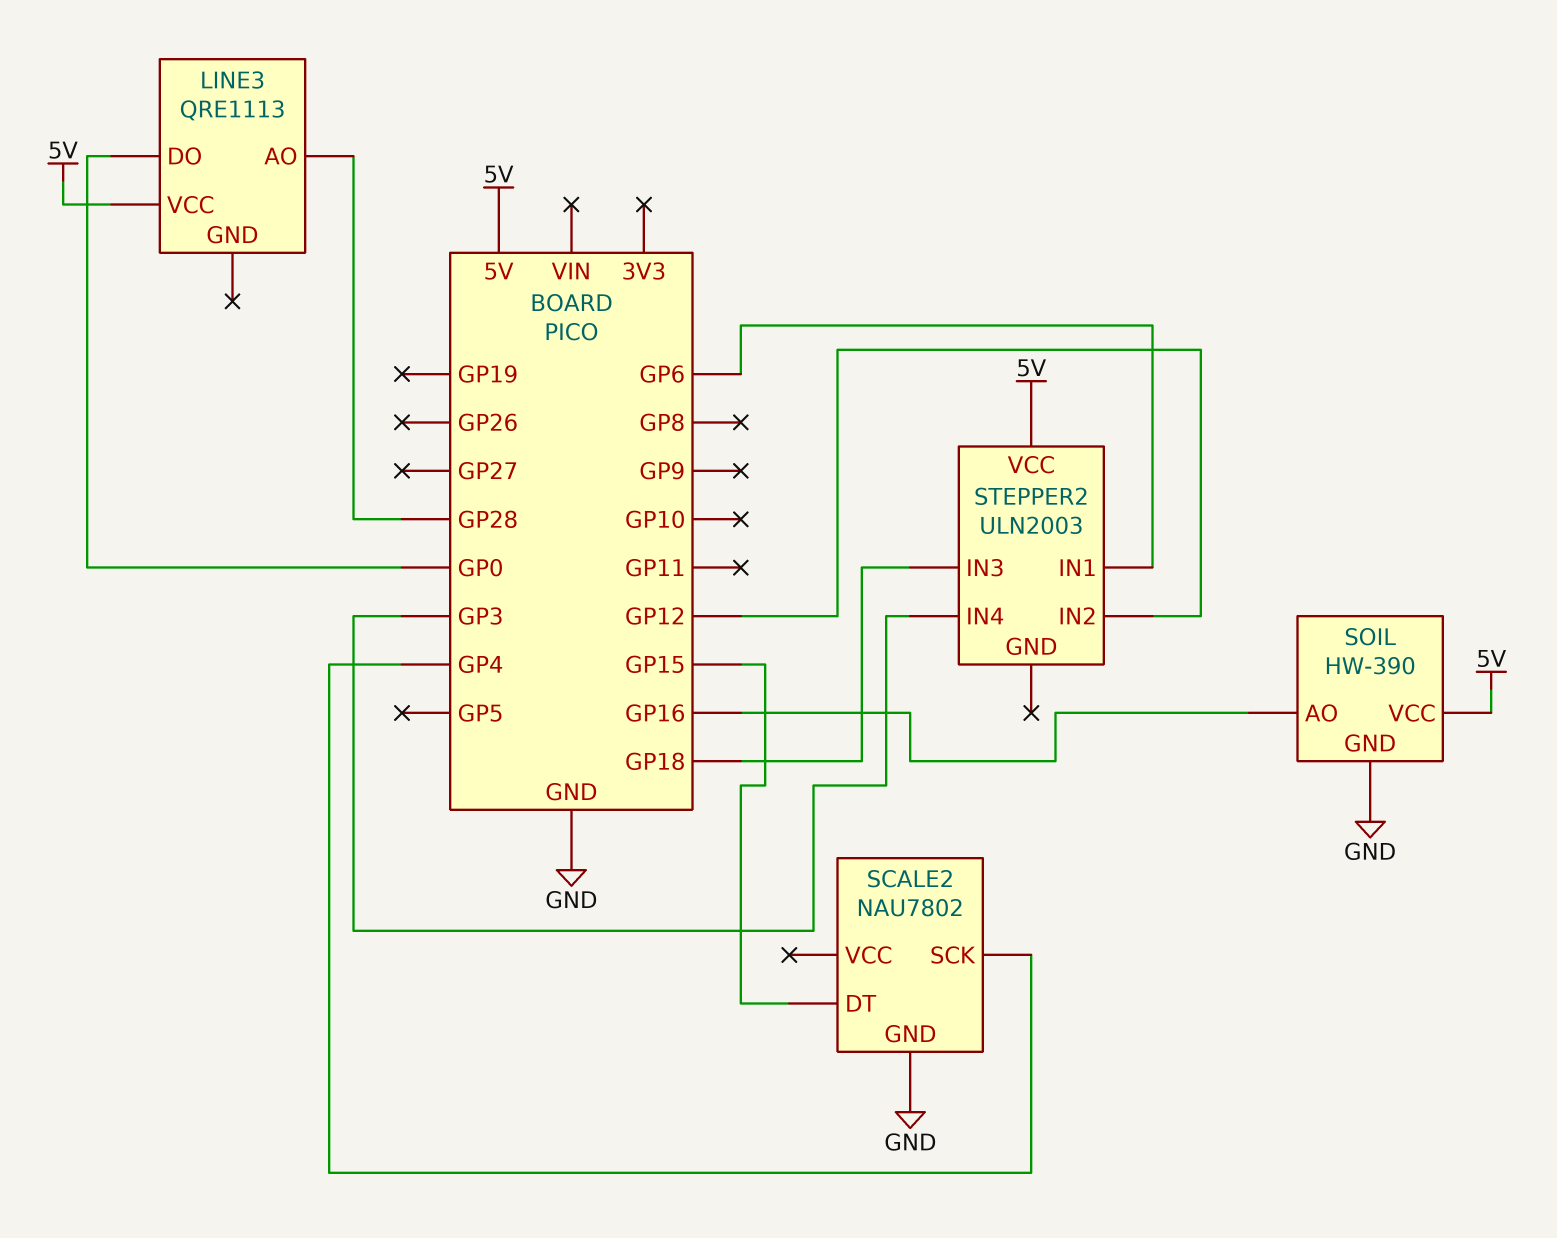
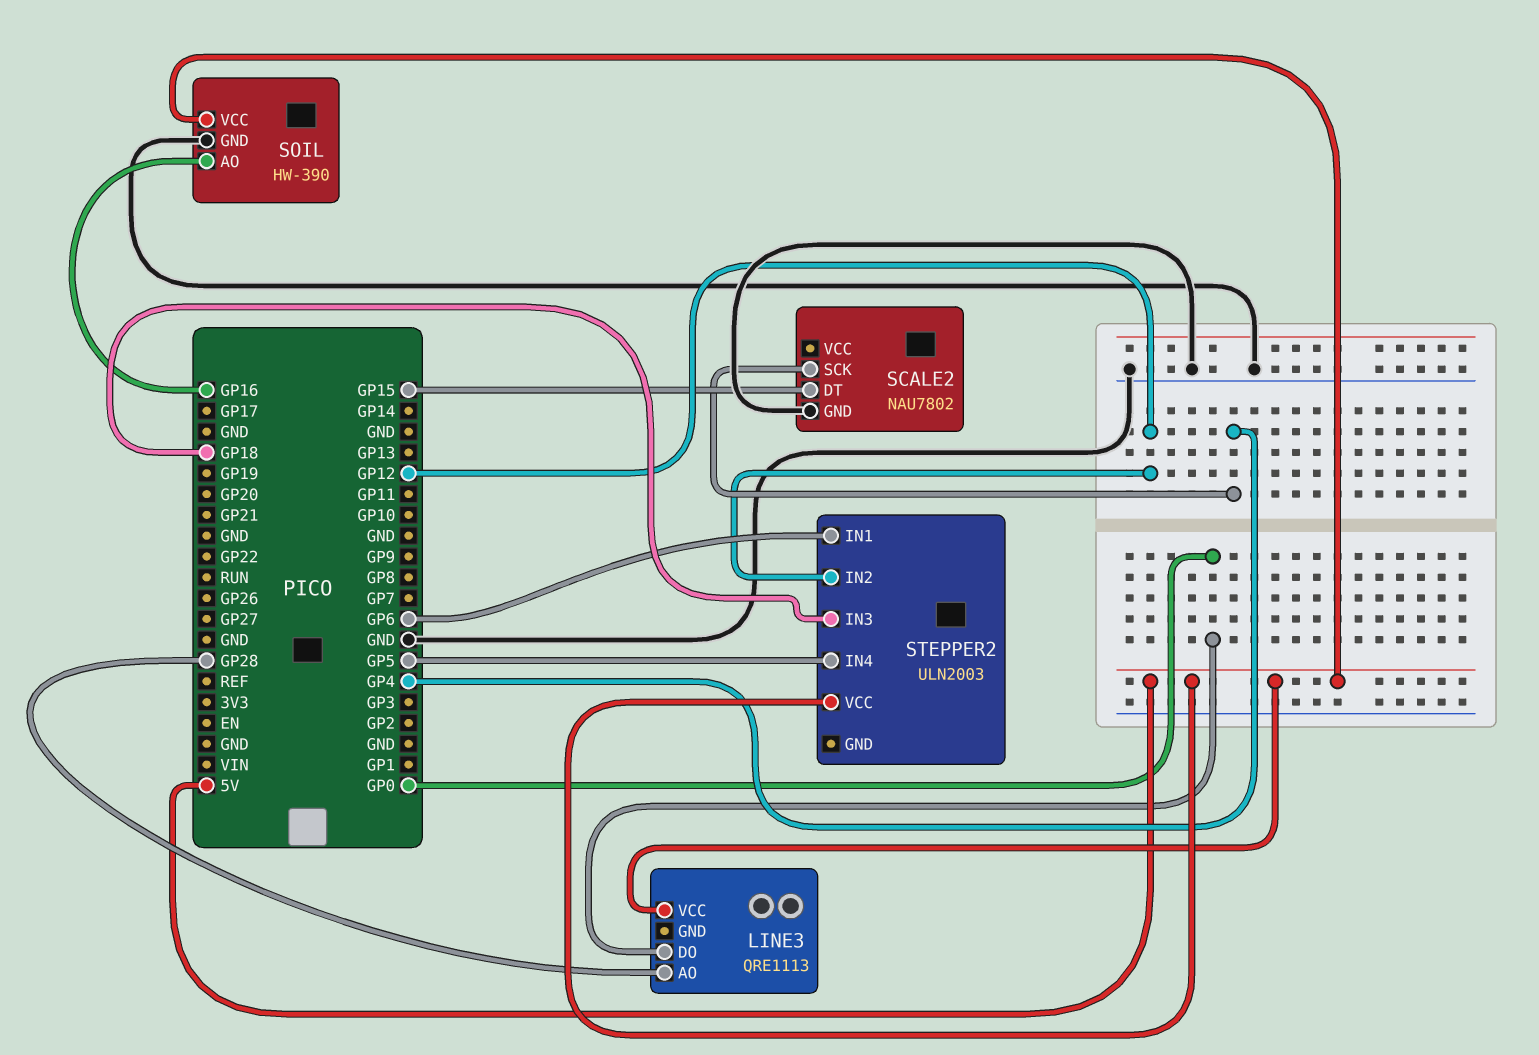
STEPPER2 pin IN4: GP3 -> GP5

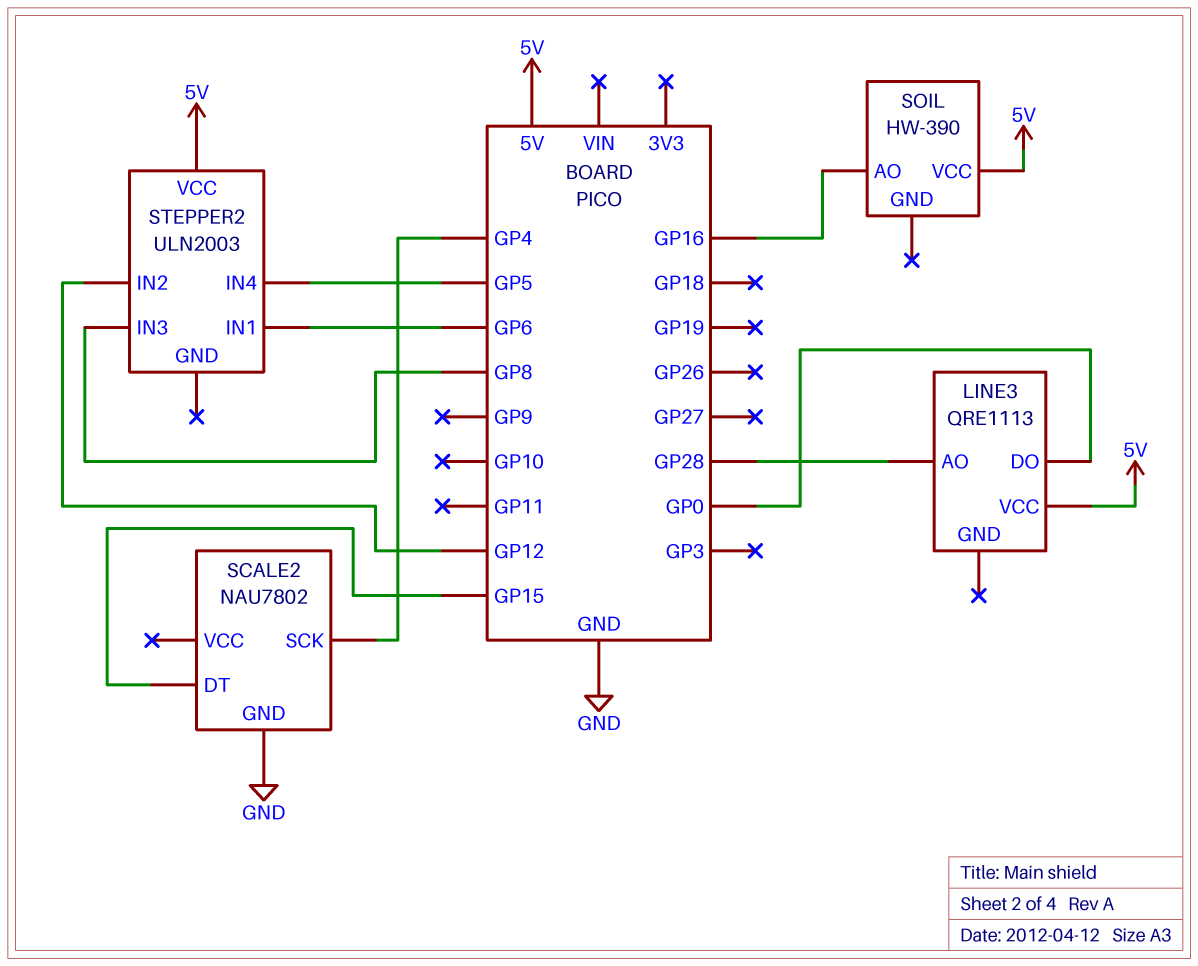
SOIL pin GND: GND -> none
STEPPER2 pin IN3: GP18 -> GP8

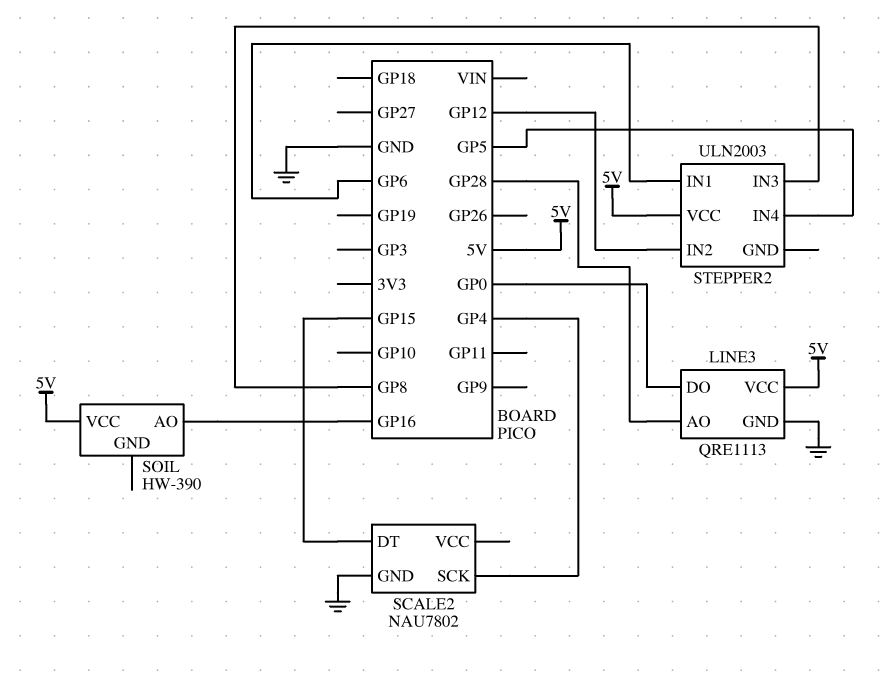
LINE3 pin GND: none -> GND

